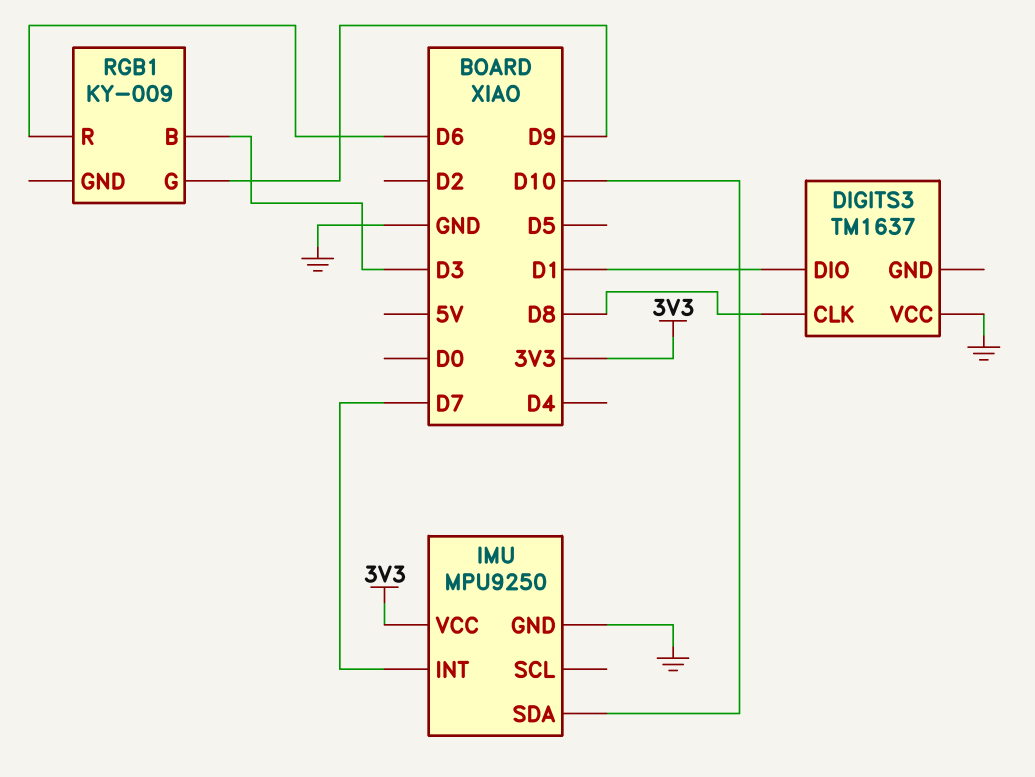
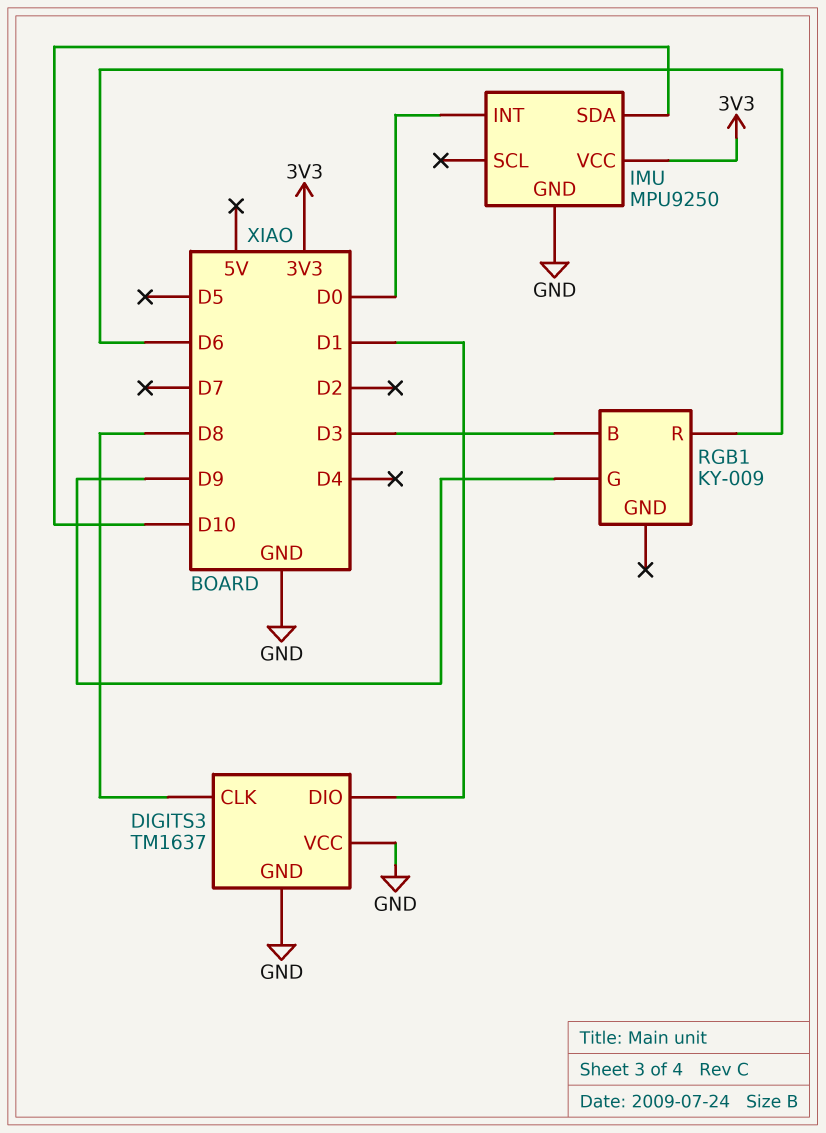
DIGITS3 pin GND: none -> GND
IMU pin INT: D7 -> D0

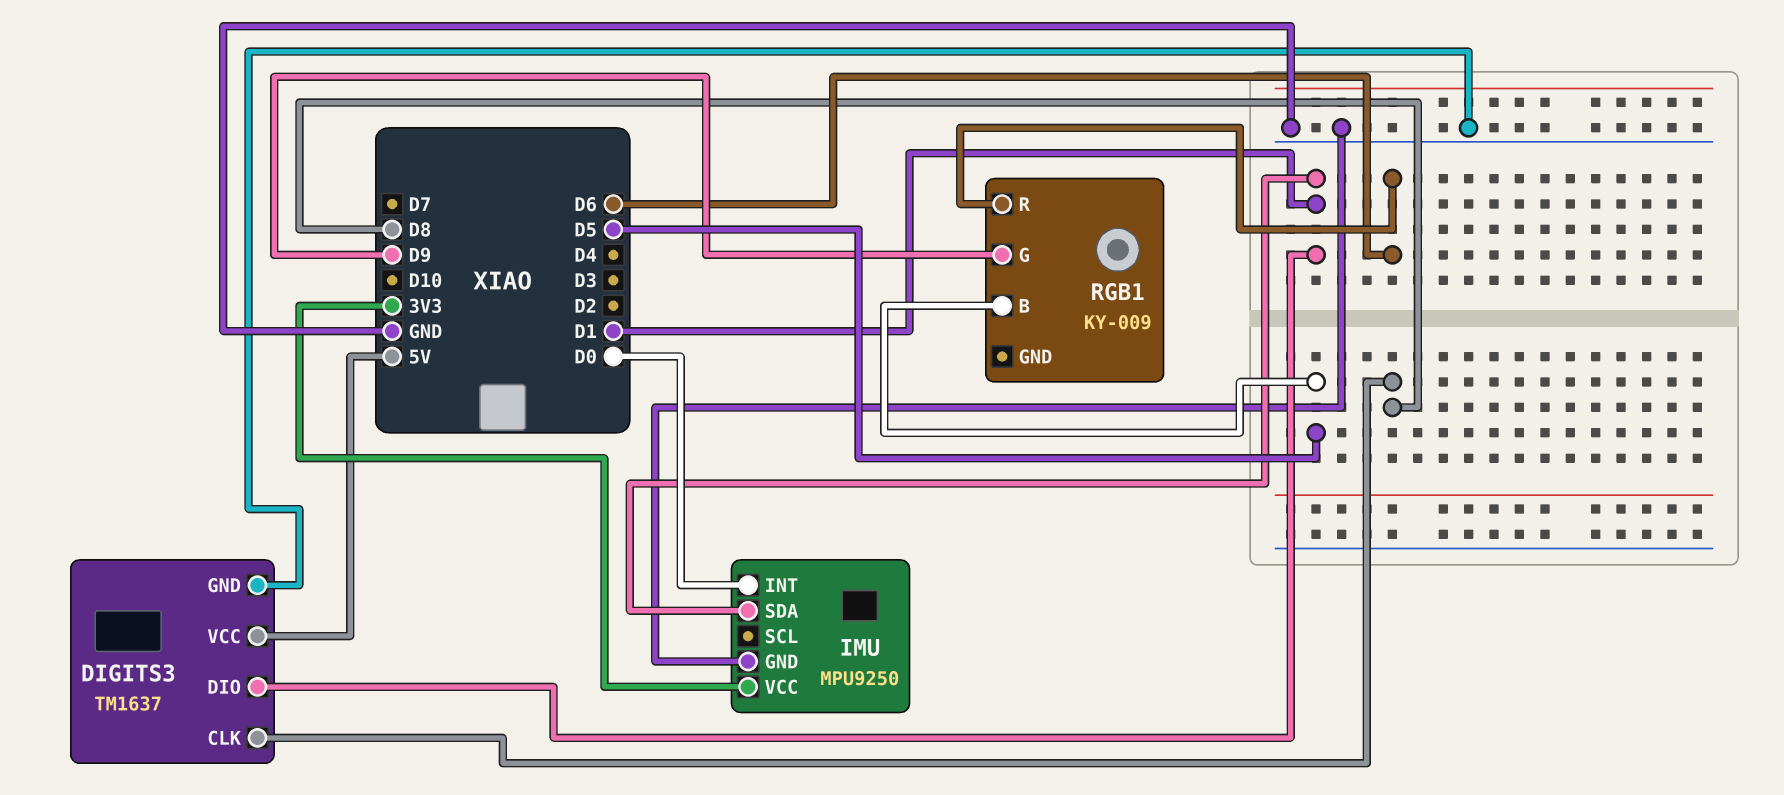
DIGITS3 pin VCC: GND -> 5V
IMU pin SDA: D10 -> D1
RGB1 pin B: D3 -> D5

